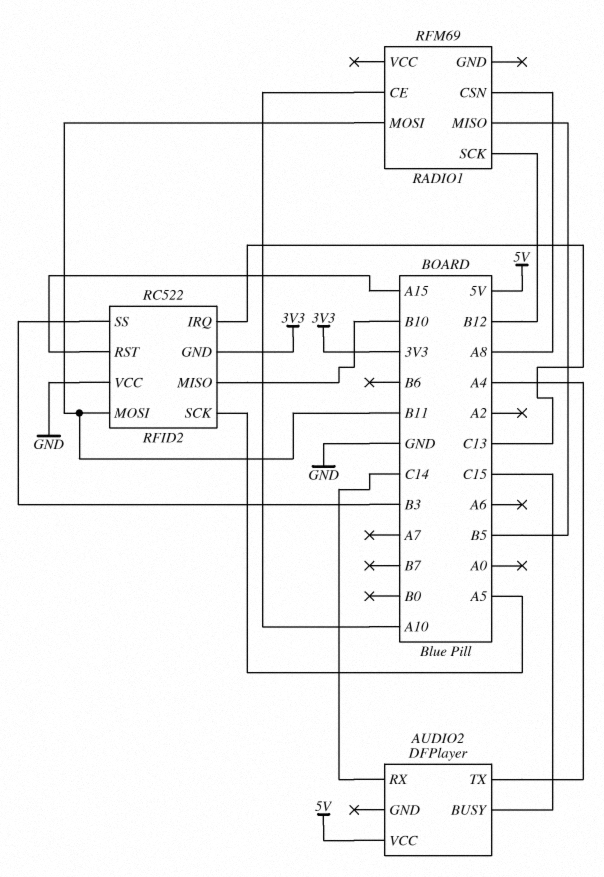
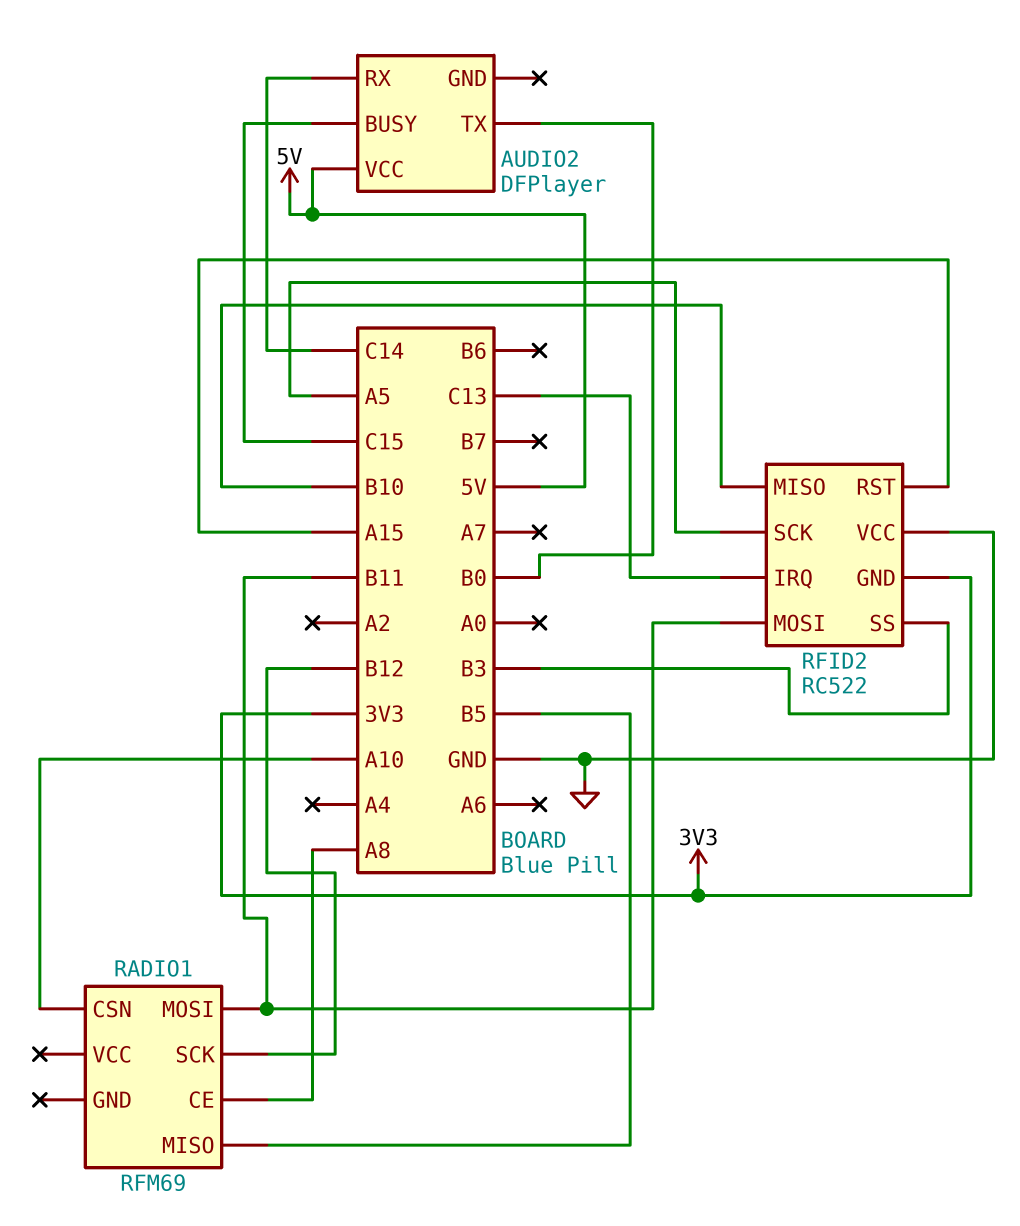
AUDIO2 pin TX: A4 -> B0
RADIO1 pin CE: A10 -> A8
RADIO1 pin CSN: A8 -> A10

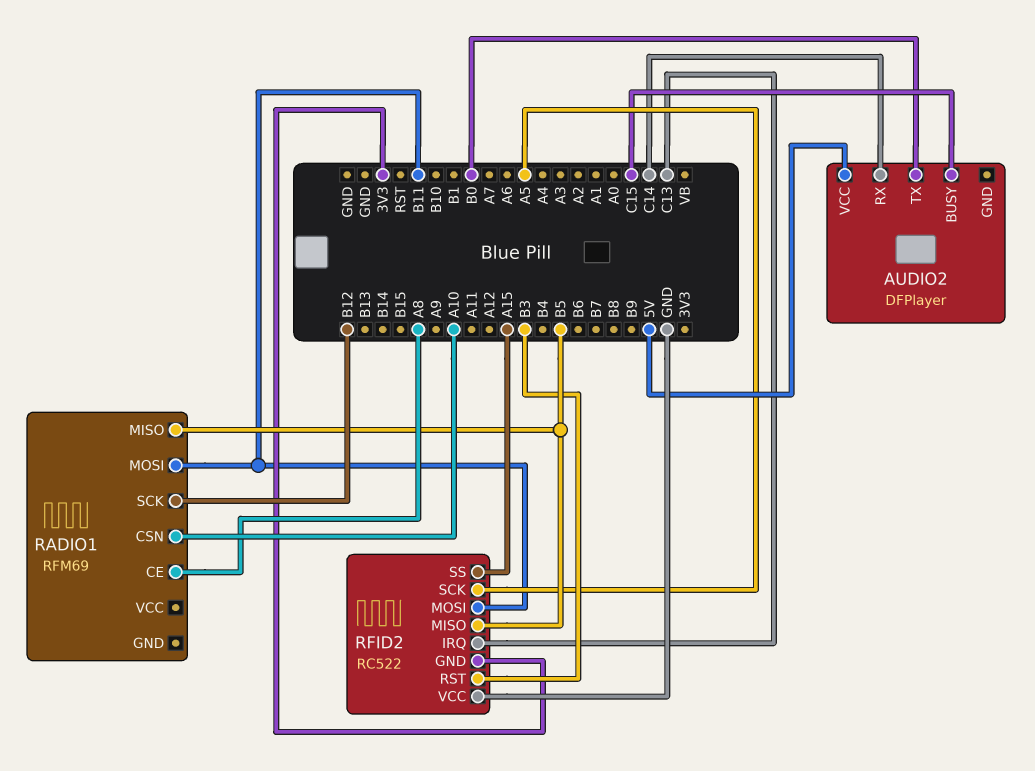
RFID2 pin MISO: B10 -> B5
RFID2 pin RST: A15 -> B3
RFID2 pin SS: B3 -> A15

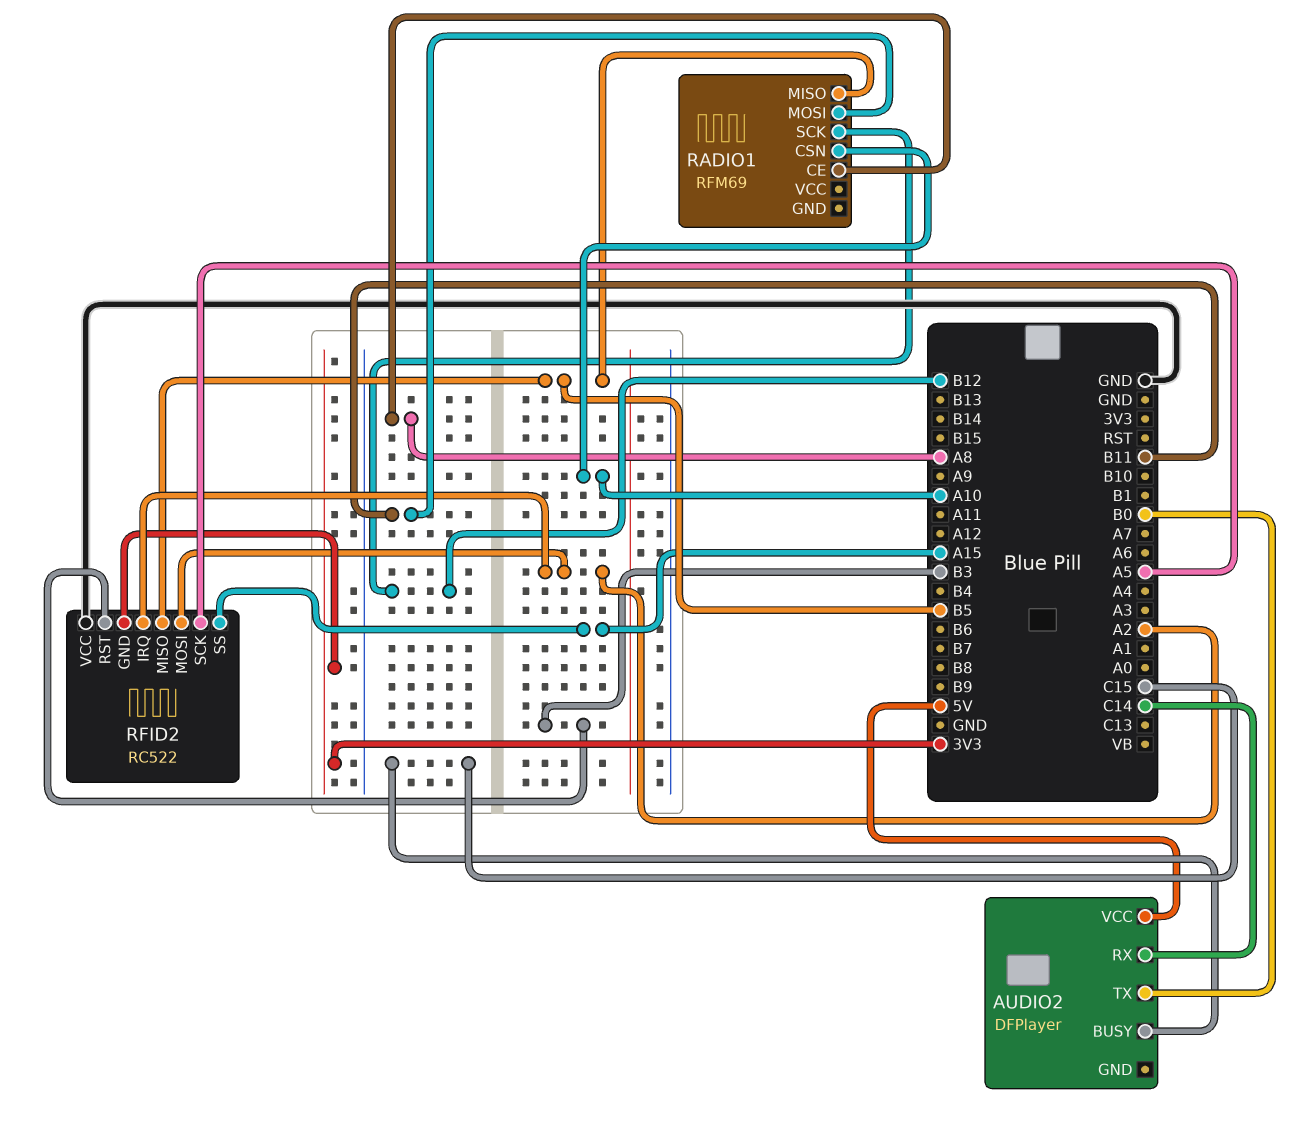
RFID2 pin IRQ: C13 -> A2
RFID2 pin MOSI: B11 -> A2

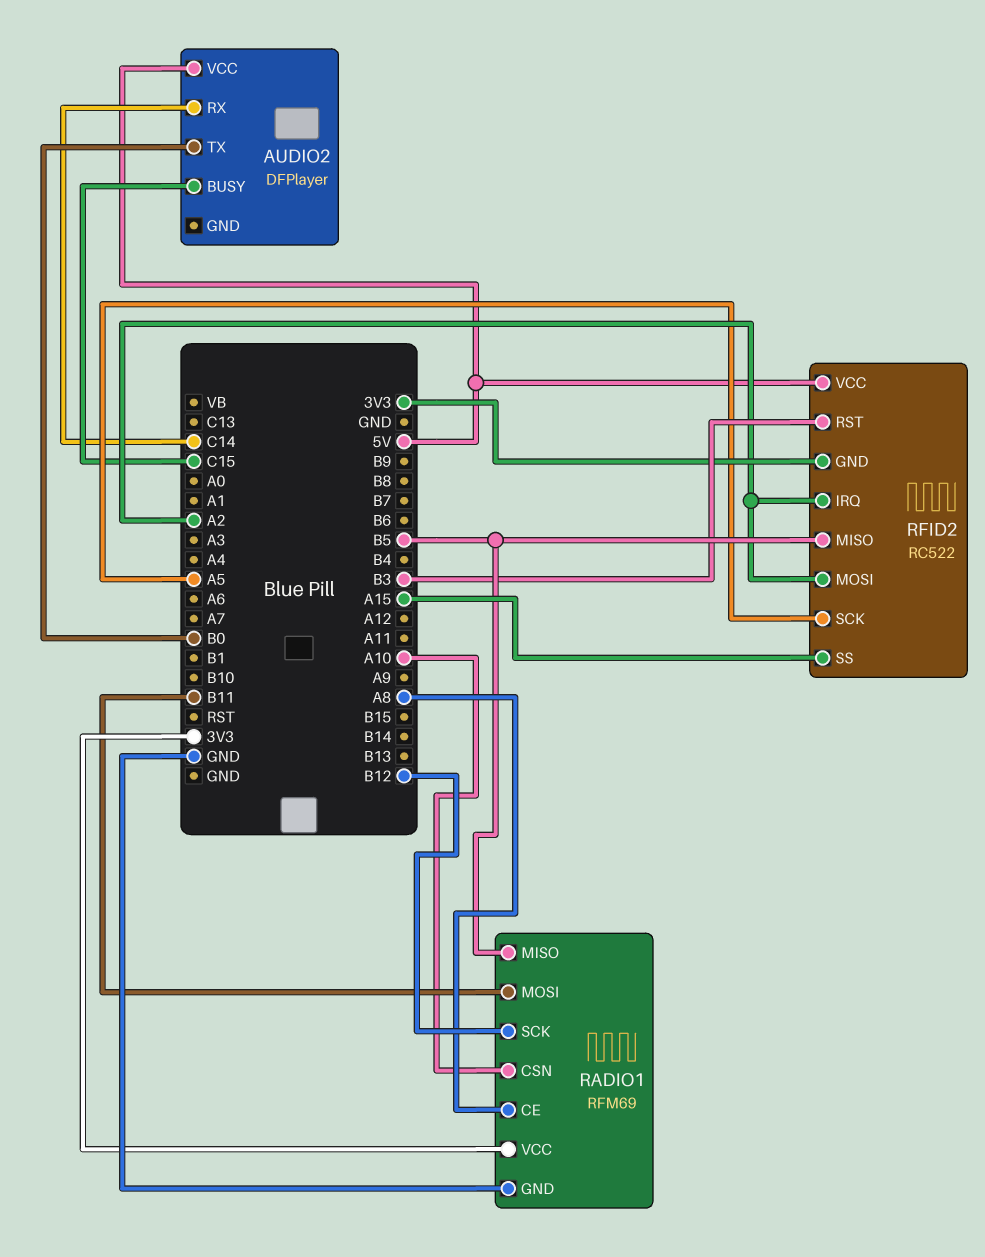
RADIO1 pin GND: none -> GND
RADIO1 pin VCC: none -> 3V3
RFID2 pin VCC: GND -> 5V

